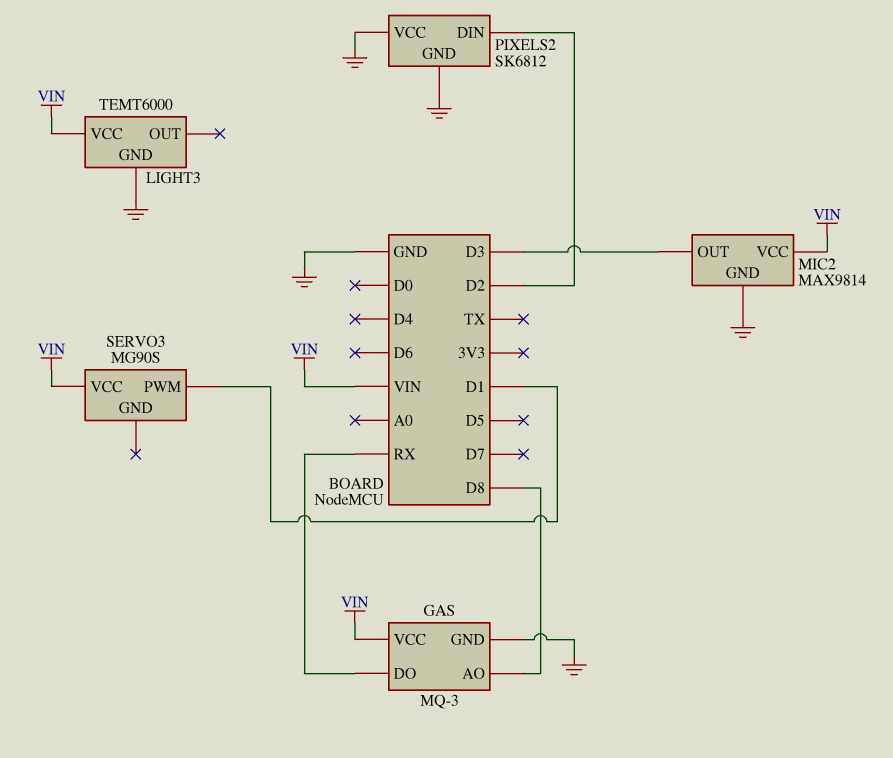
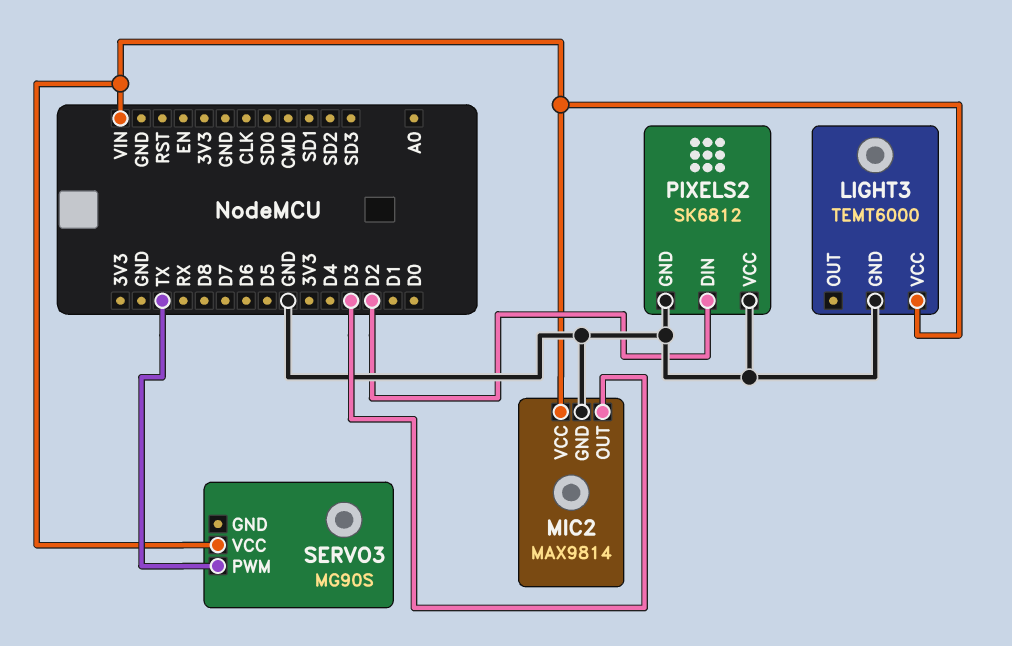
GAS: MQ-3 -> none
GAS pin AO: D8 -> none
GAS pin DO: RX -> none
GAS pin GND: GND -> none
GAS pin VCC: VIN -> none
SERVO3 pin PWM: D1 -> TX

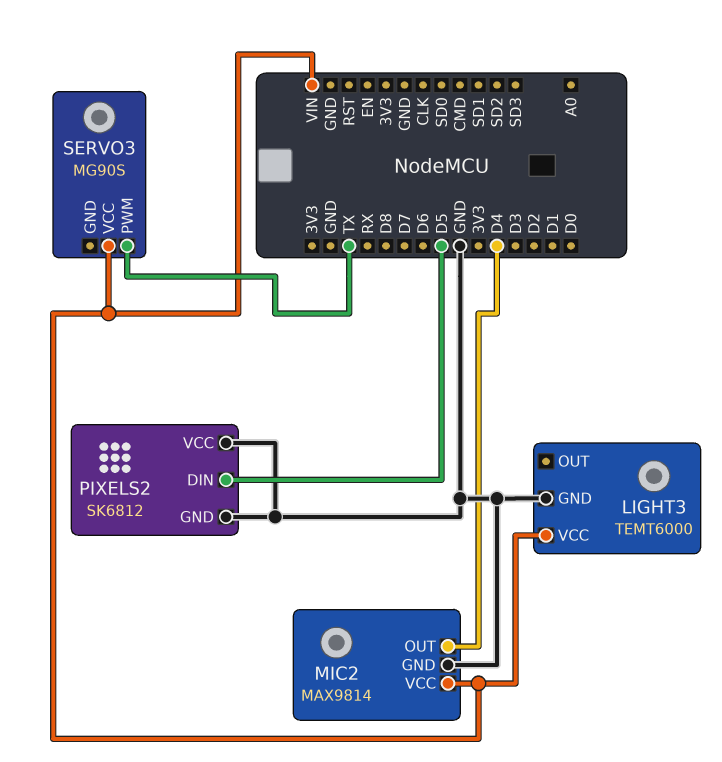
MIC2 pin OUT: D3 -> D4
PIXELS2 pin DIN: D2 -> D5

